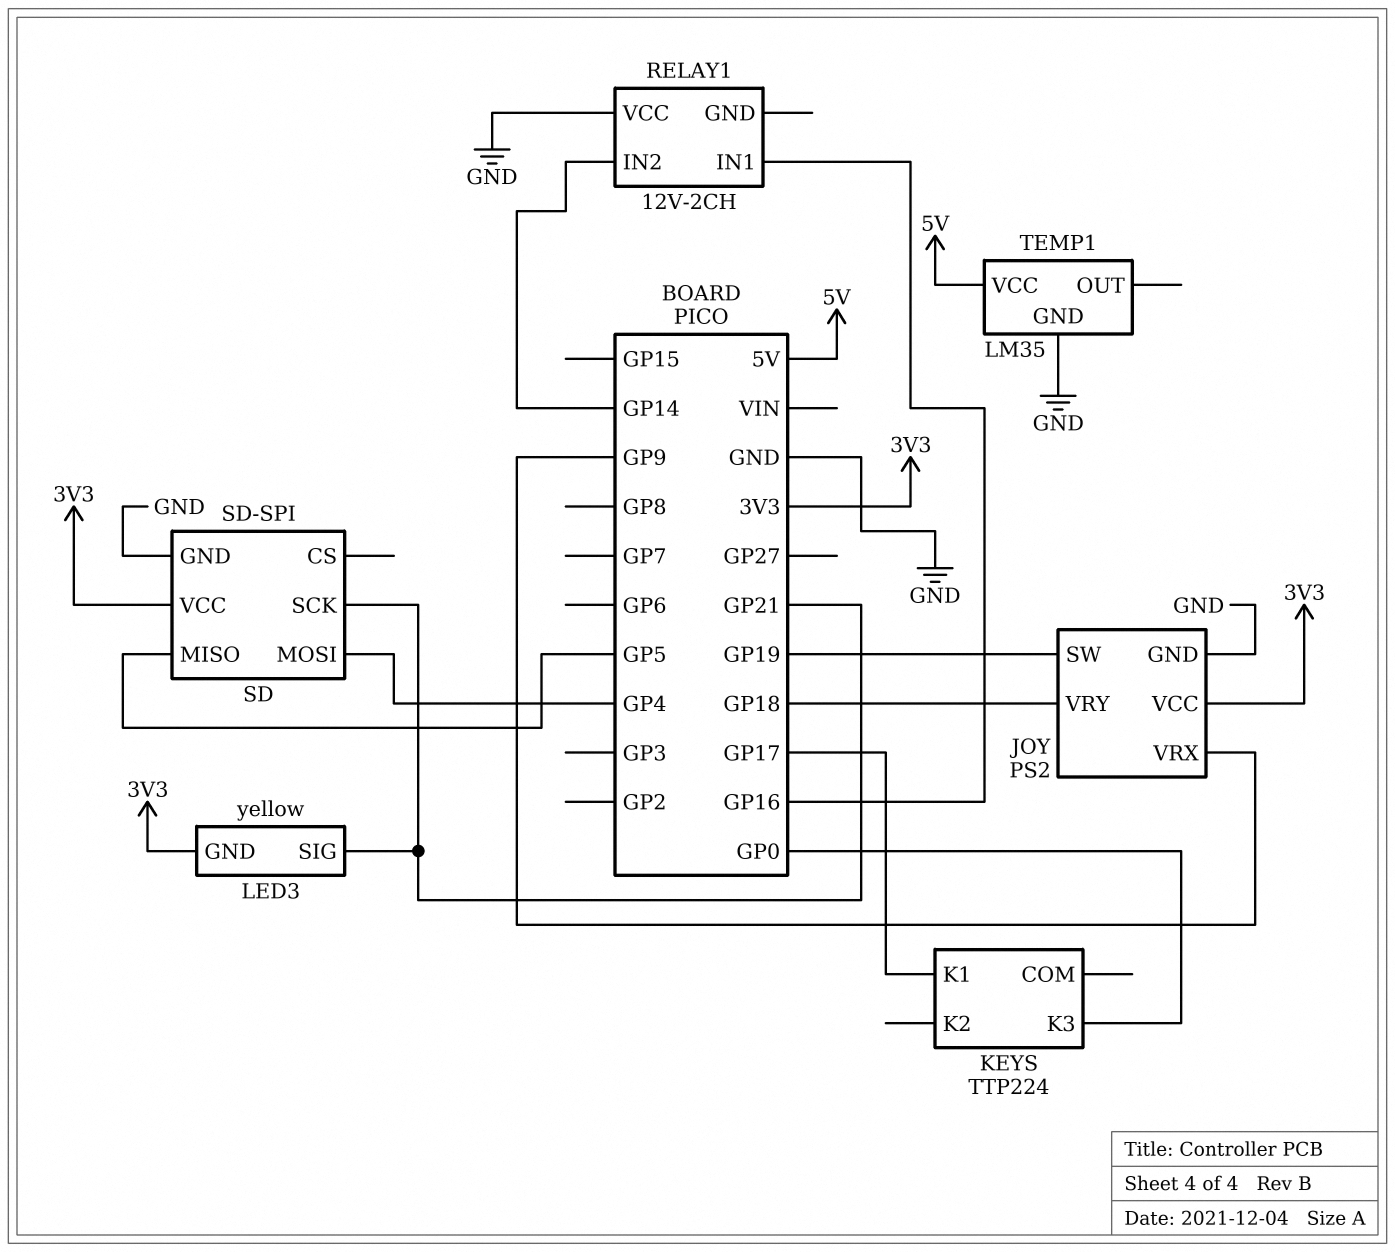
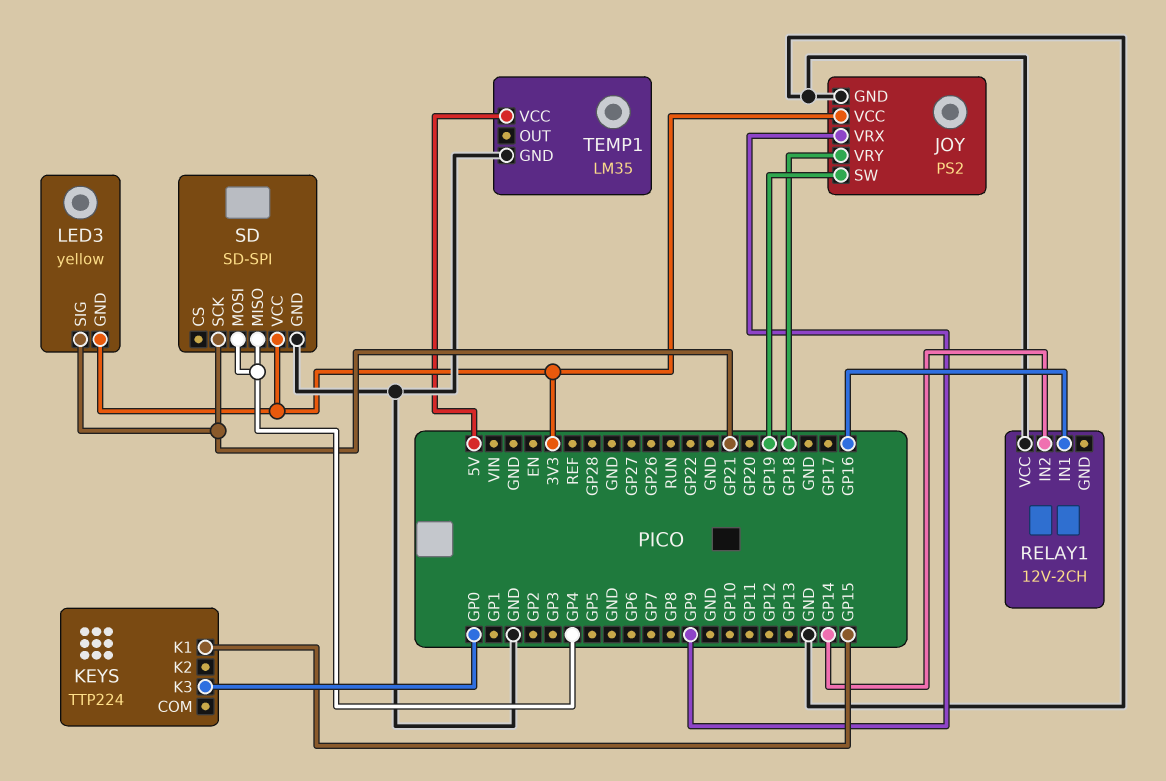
KEYS pin K1: GP17 -> GP15
SD pin MISO: GP5 -> GP4

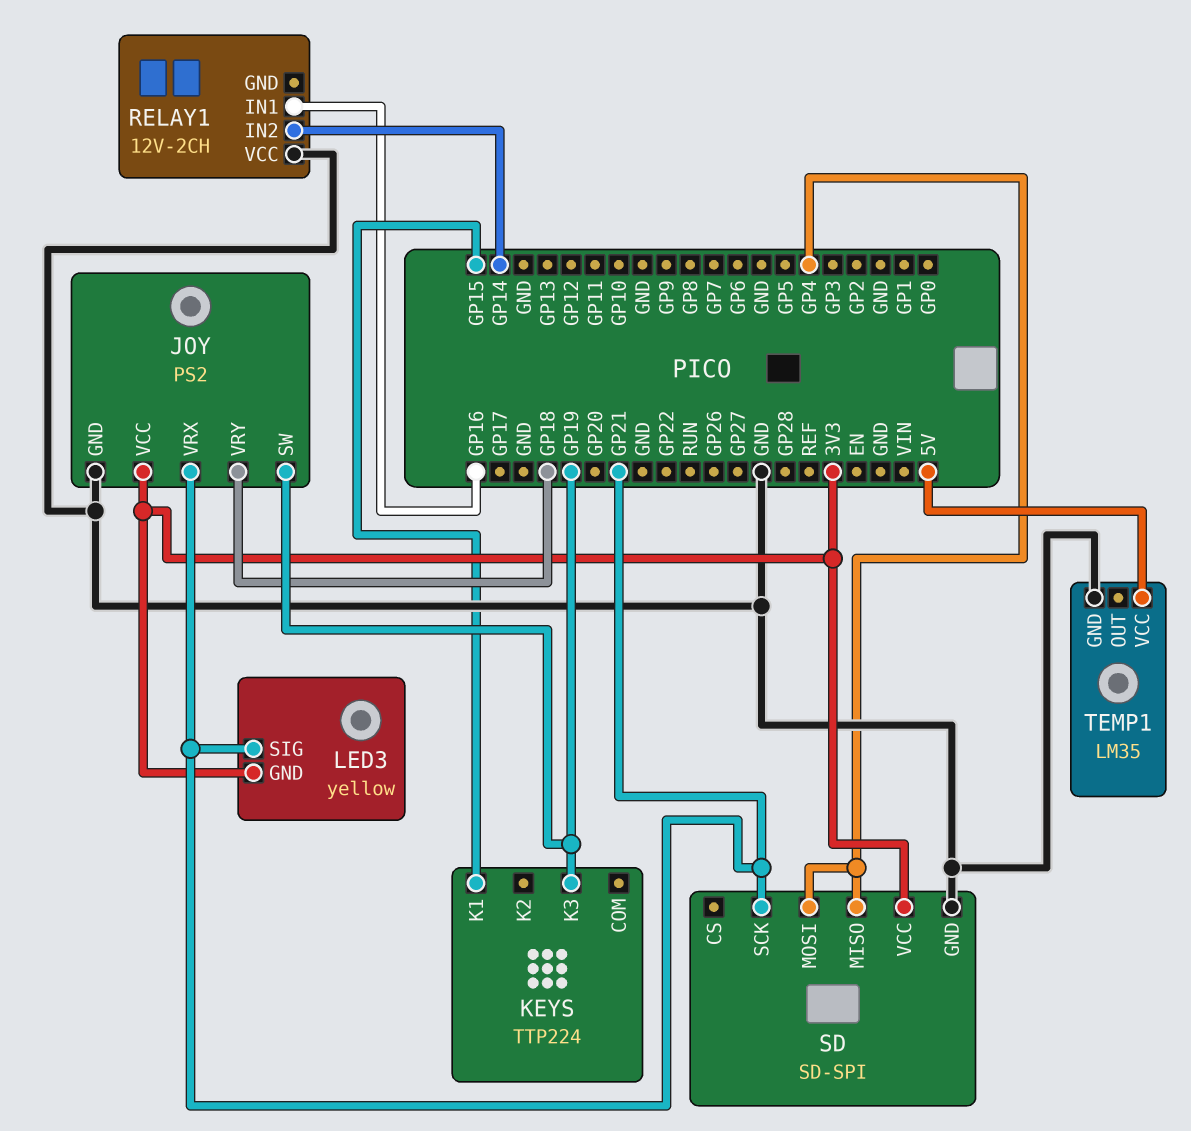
JOY pin VRX: GP9 -> GP21
KEYS pin K3: GP0 -> GP19

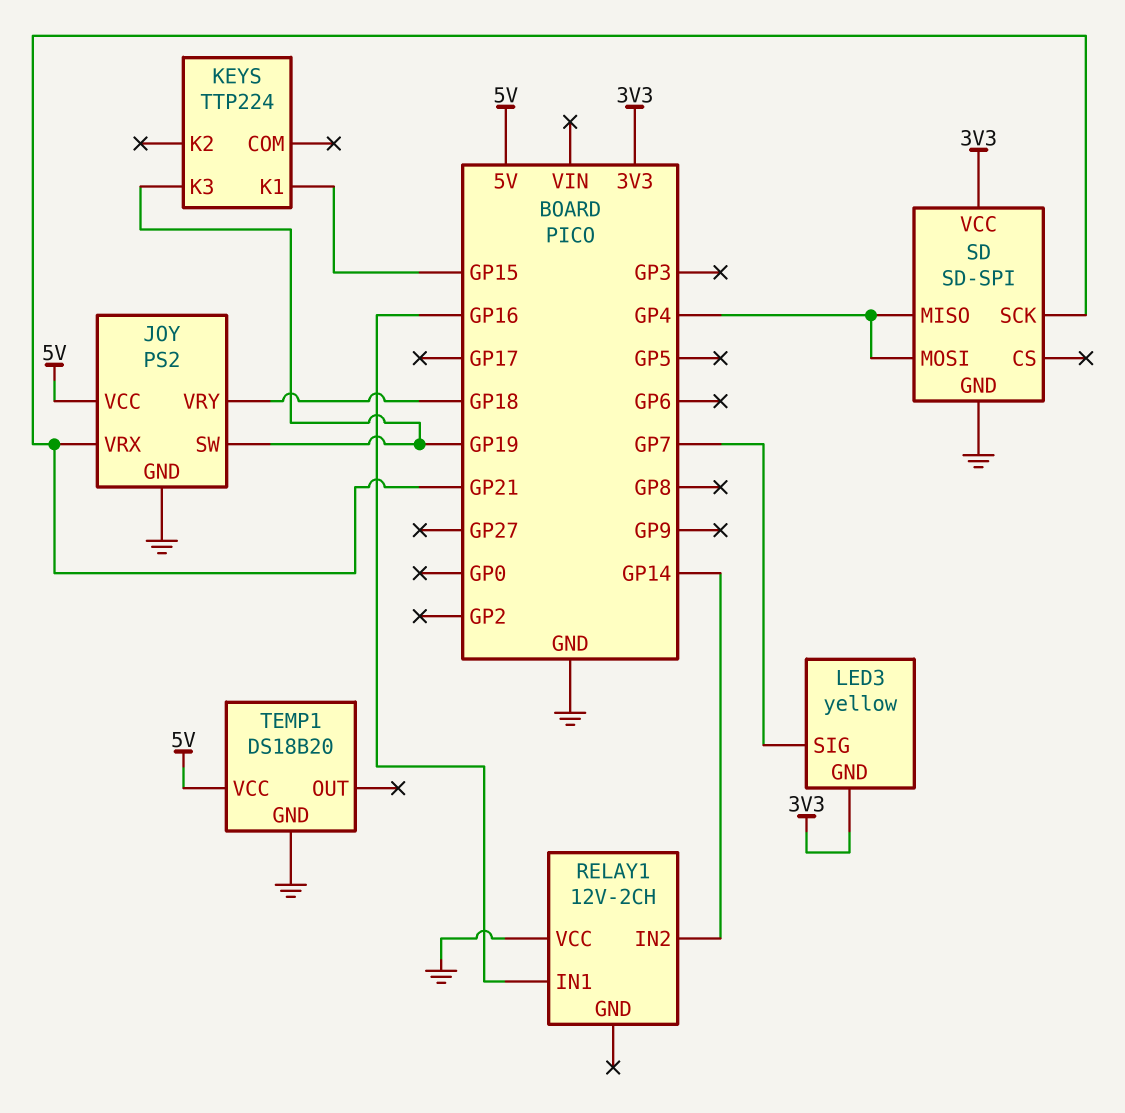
JOY pin VCC: 3V3 -> 5V
LED3 pin SIG: GP21 -> GP7
TEMP1: LM35 -> DS18B20

